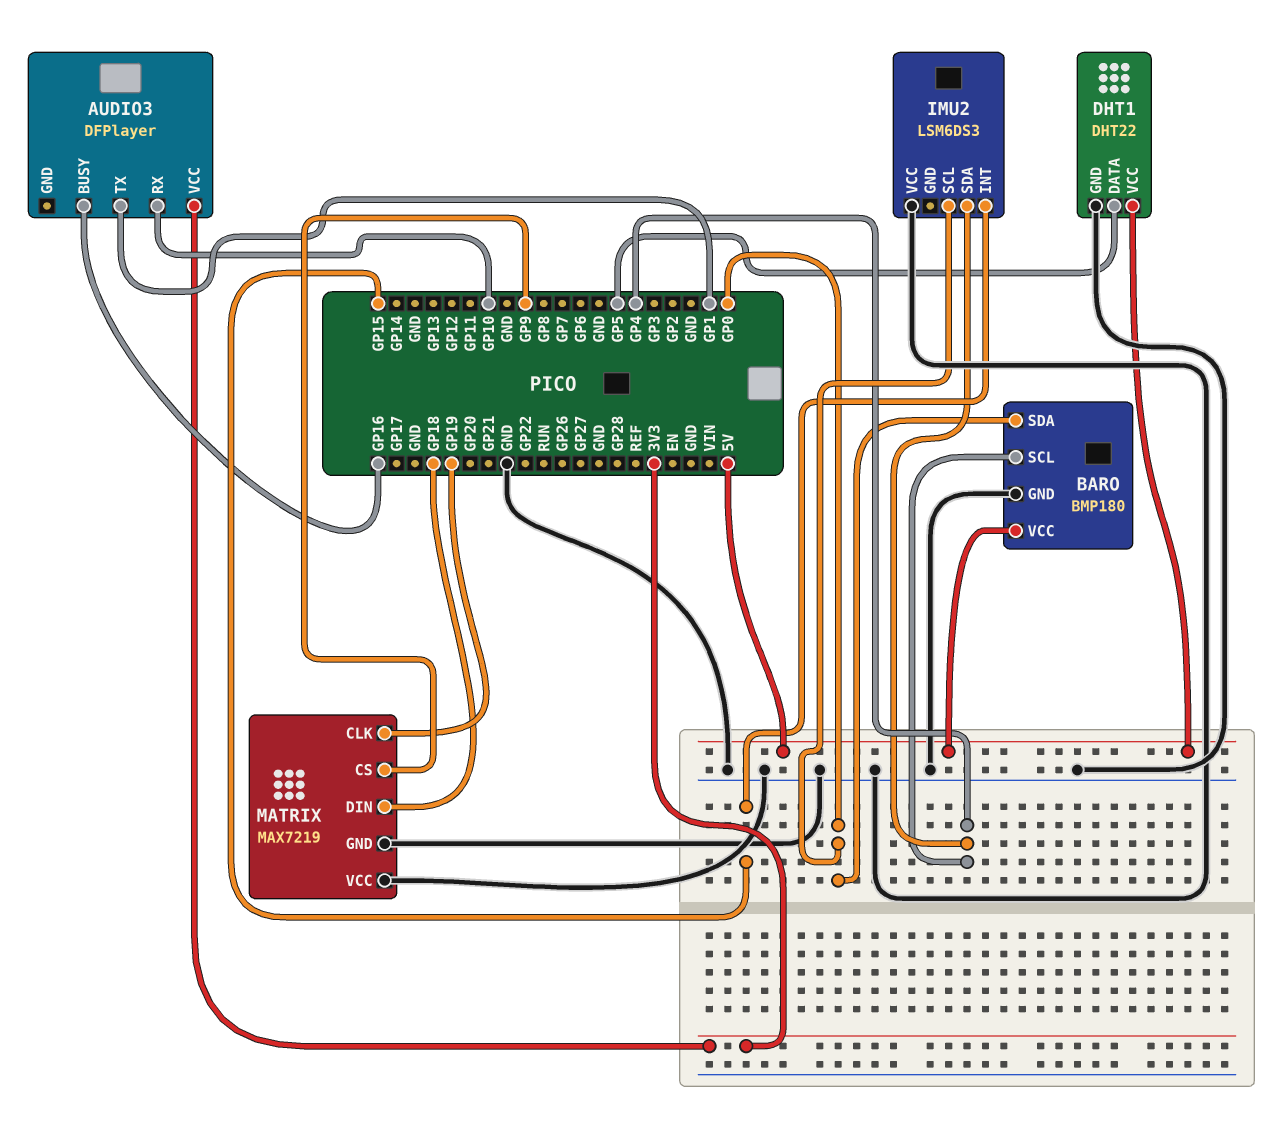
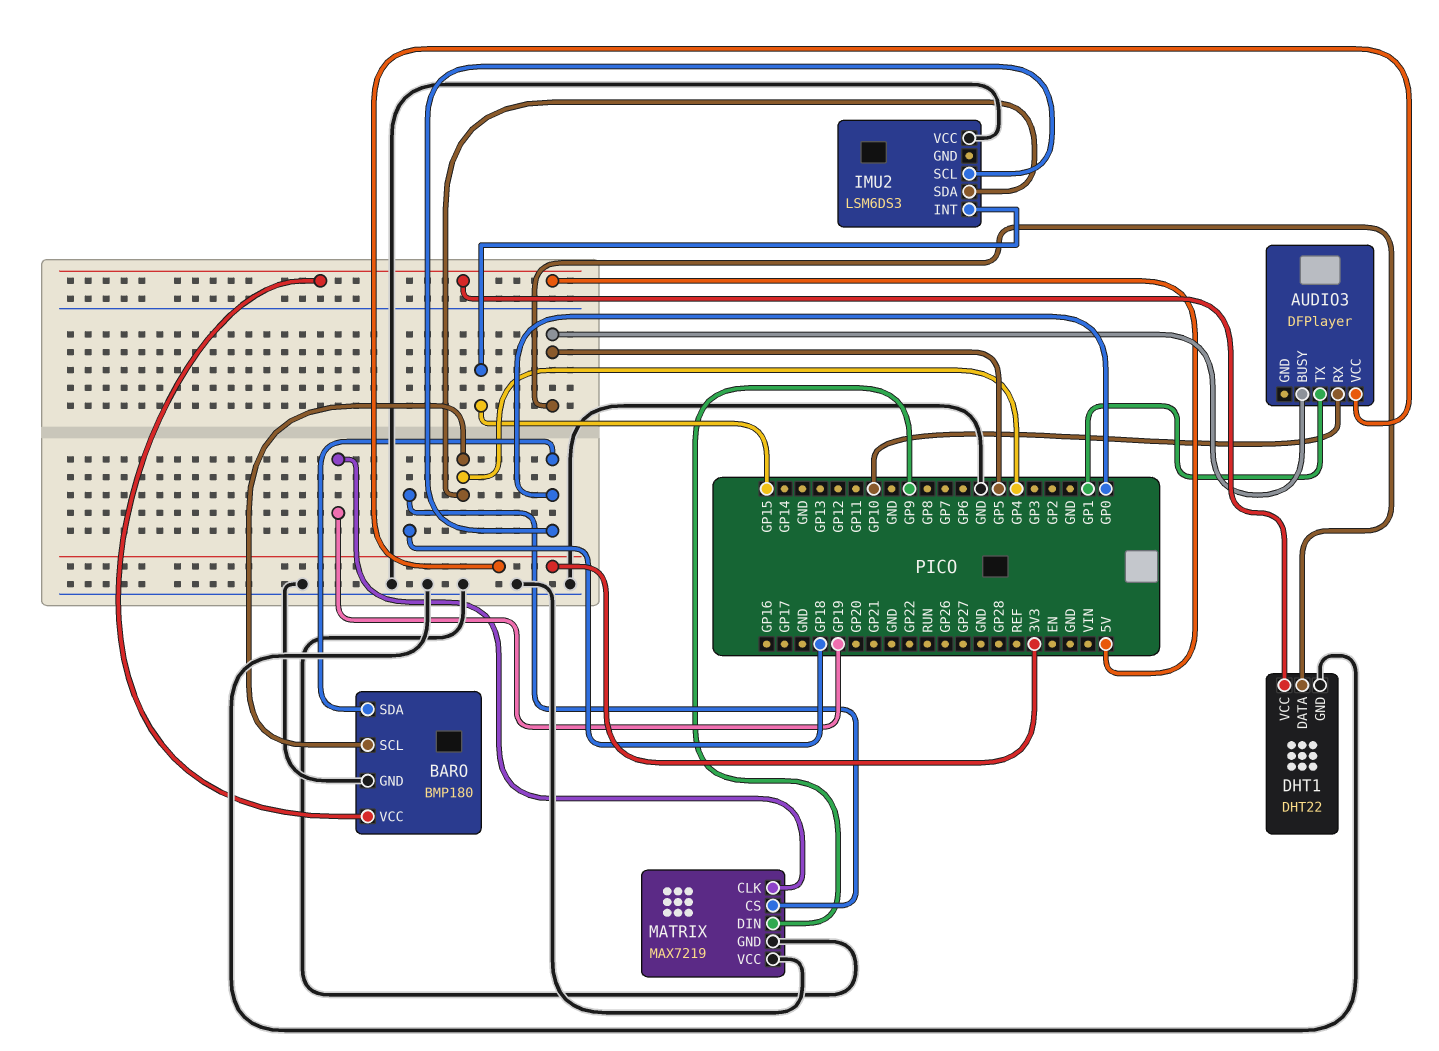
AUDIO3 pin BUSY: GP16 -> GP5
MATRIX pin CS: GP9 -> GP18
MATRIX pin DIN: GP18 -> GP9

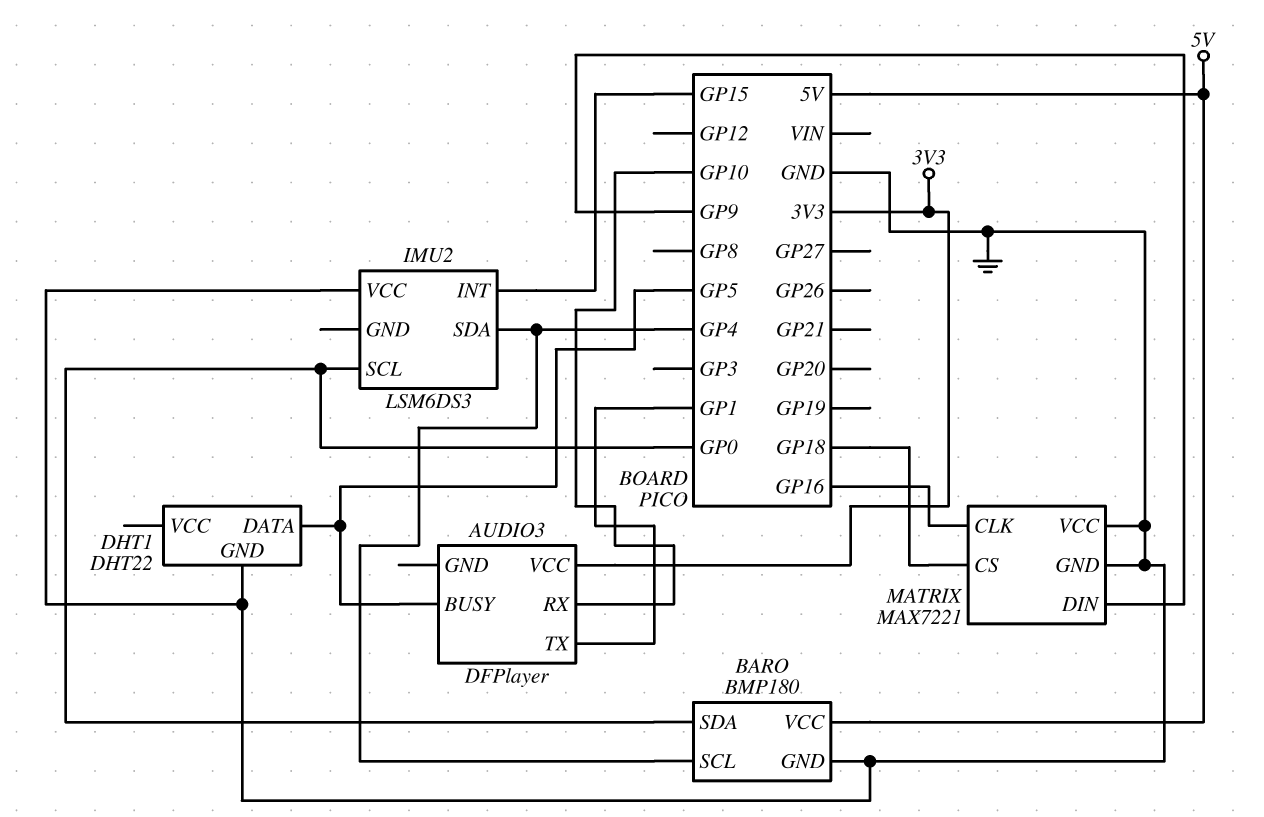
DHT1 pin VCC: 5V -> none
MATRIX: MAX7219 -> MAX7221
MATRIX pin CLK: GP19 -> GP16

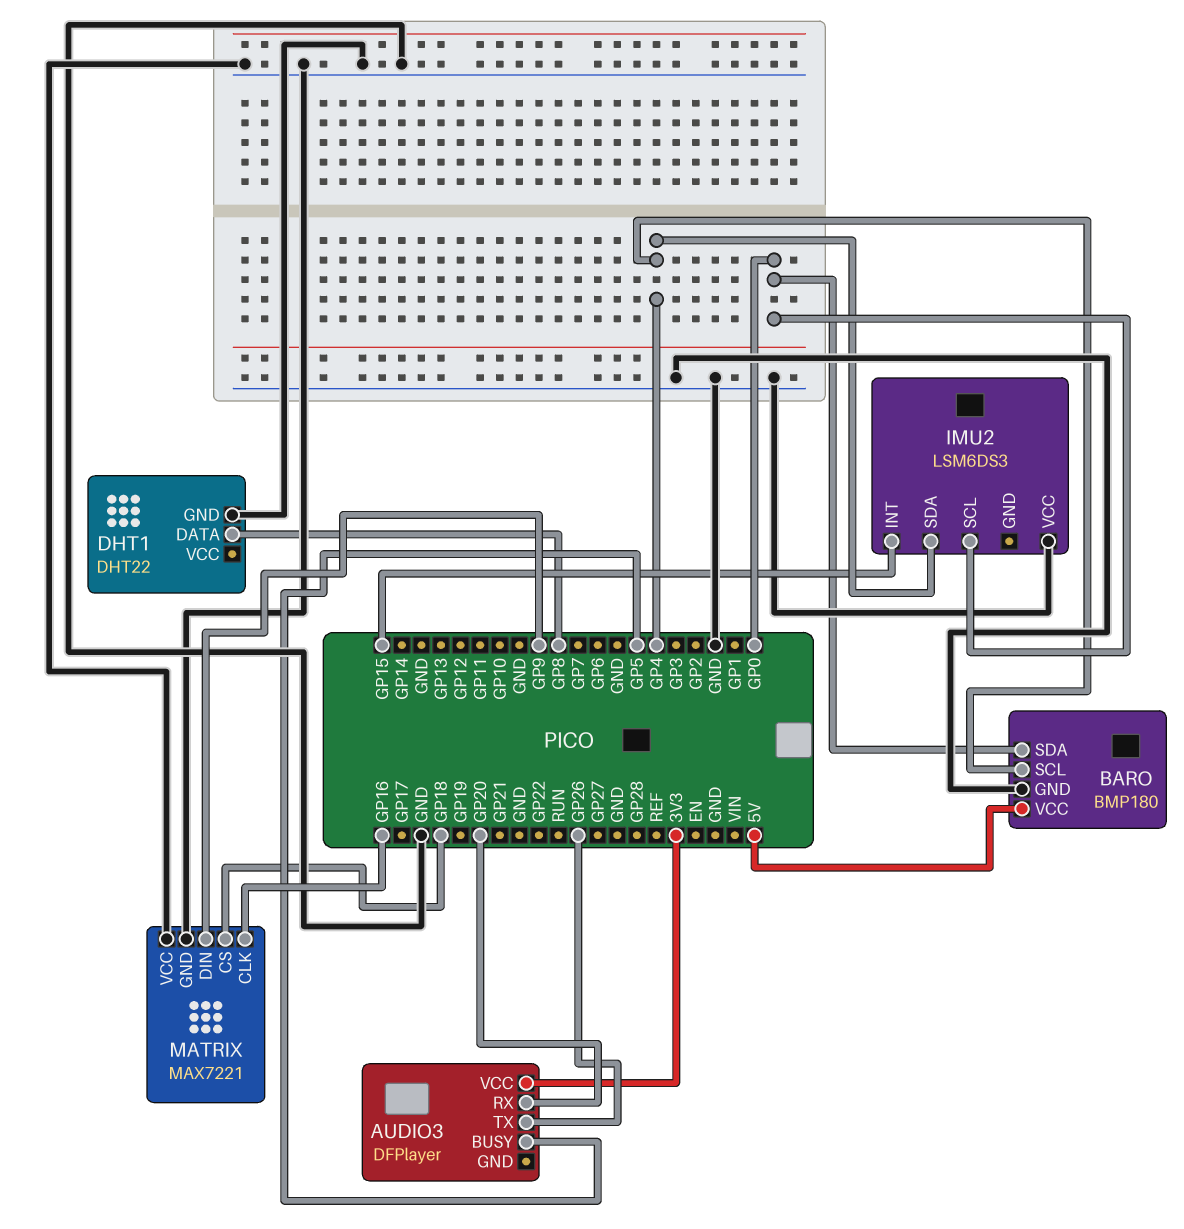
AUDIO3 pin RX: GP10 -> GP20
AUDIO3 pin TX: GP1 -> GP26
DHT1 pin DATA: GP5 -> GP8

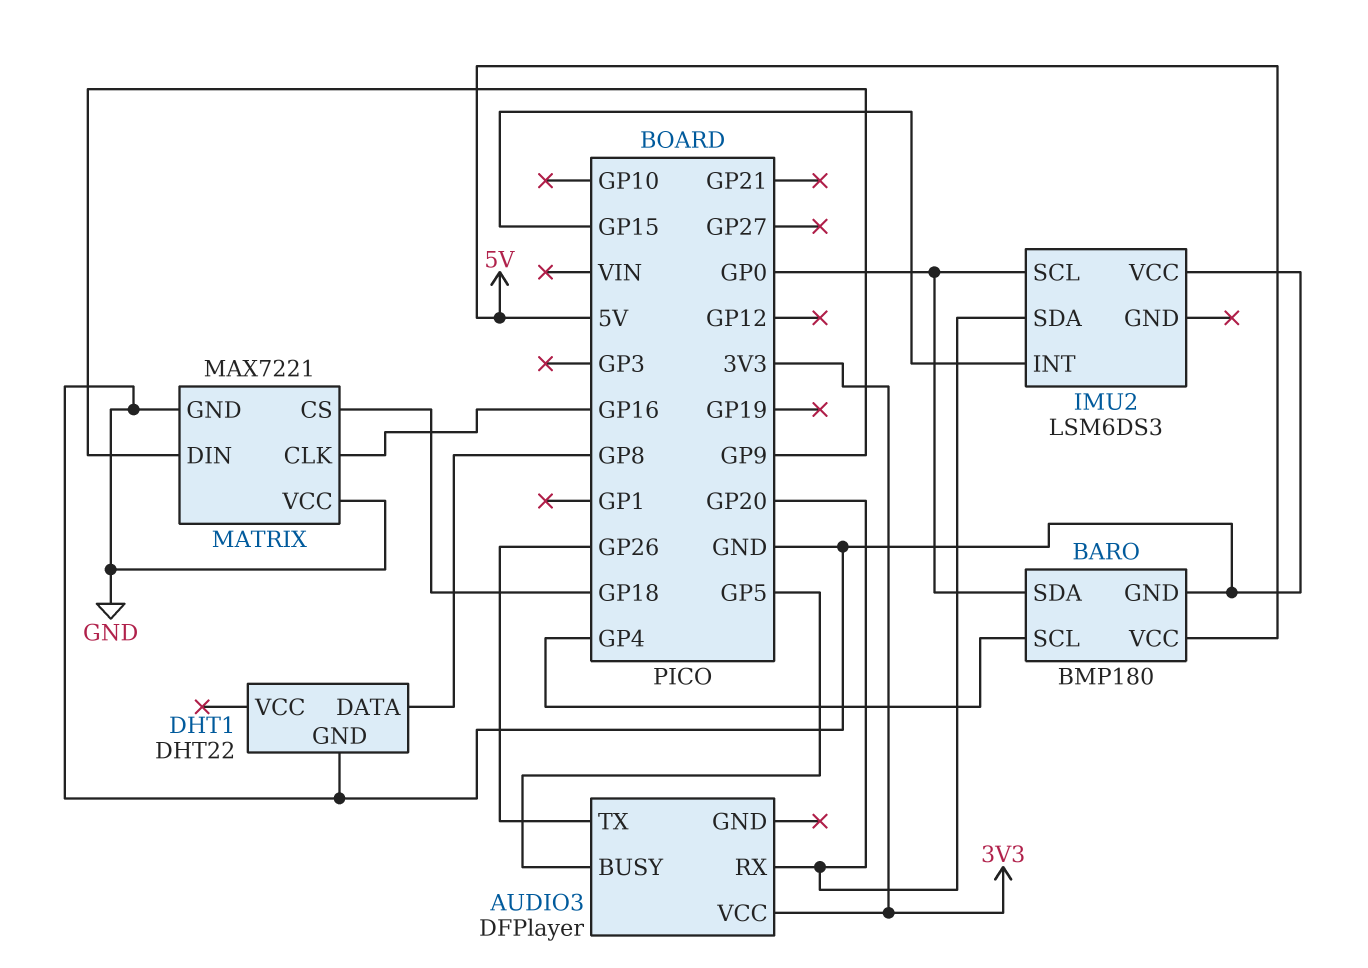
IMU2 pin SDA: GP4 -> GP20

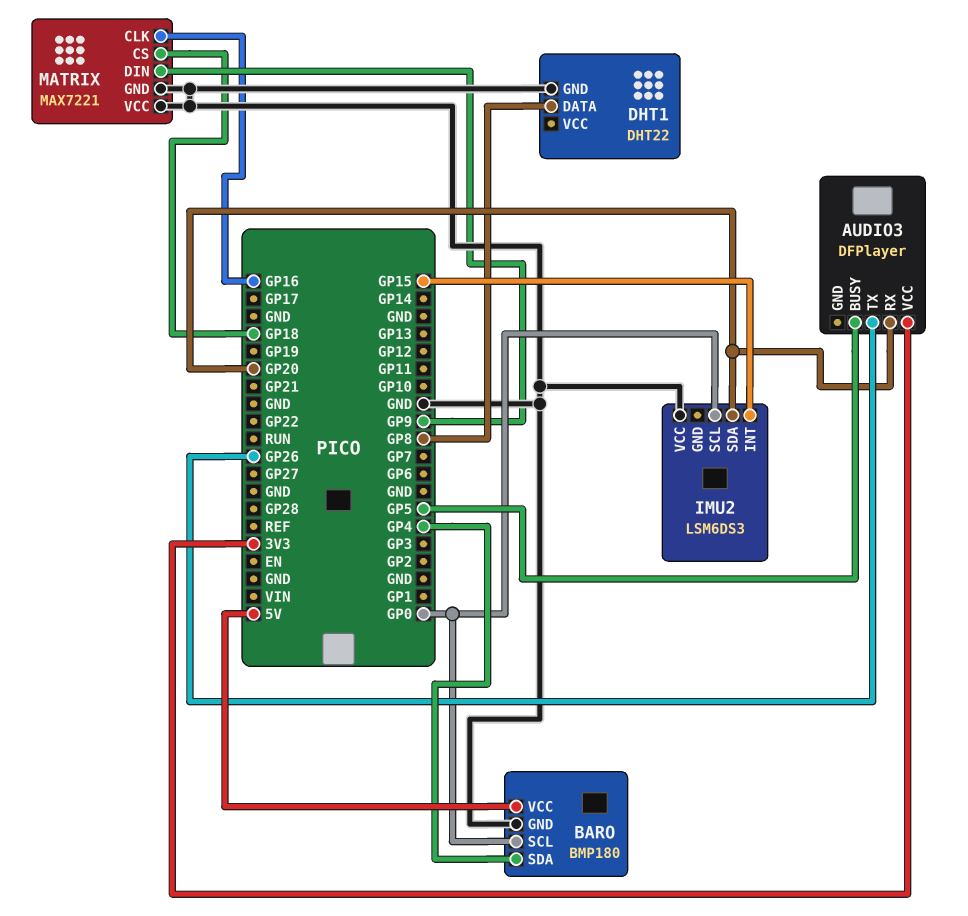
BARO pin SCL: GP4 -> GP0
BARO pin SDA: GP0 -> GP4

